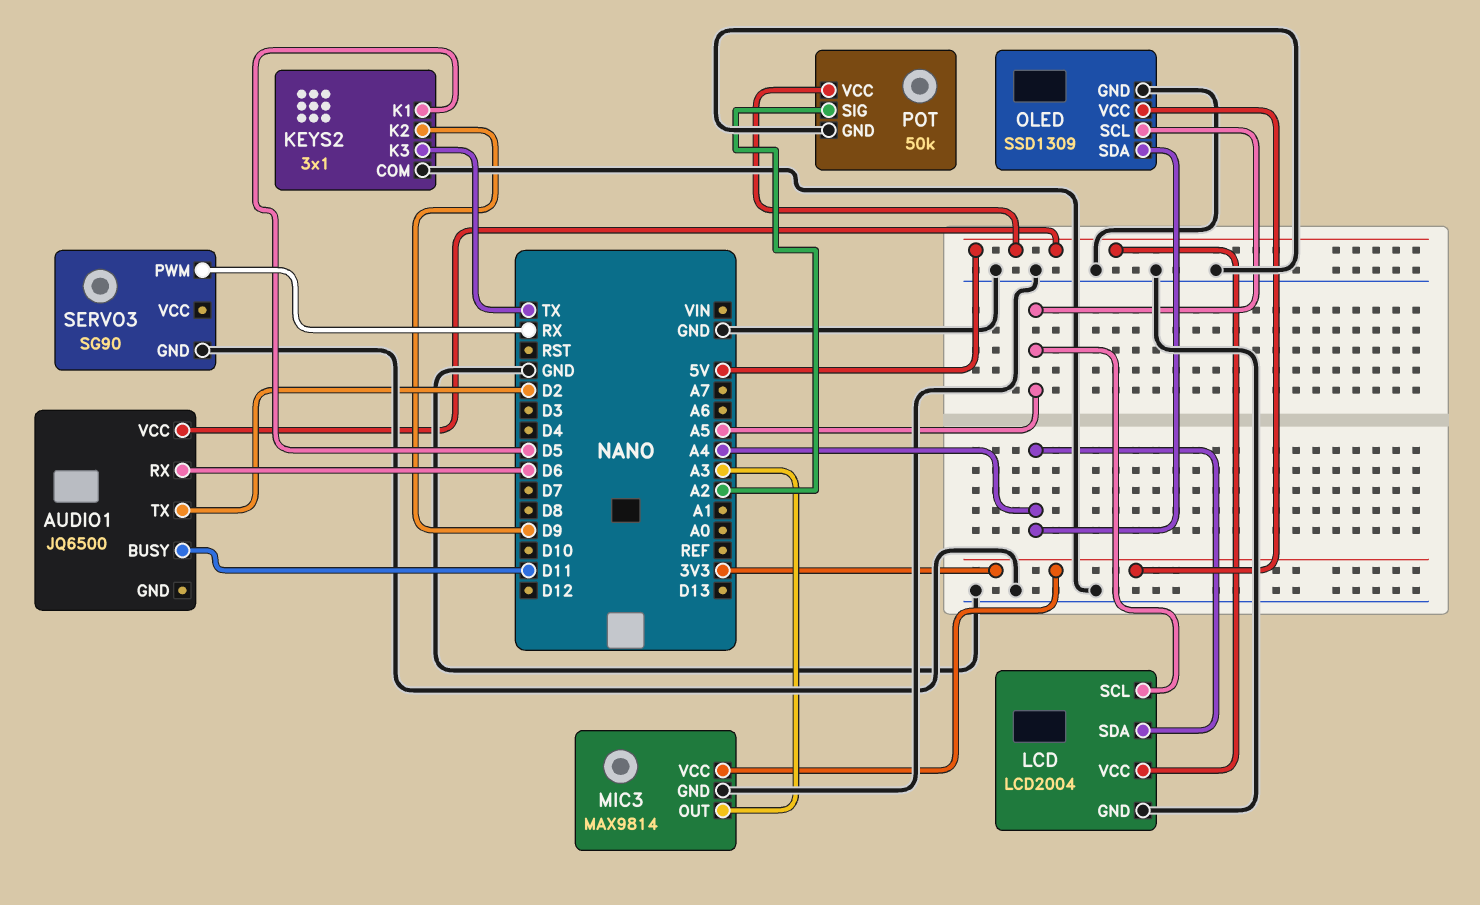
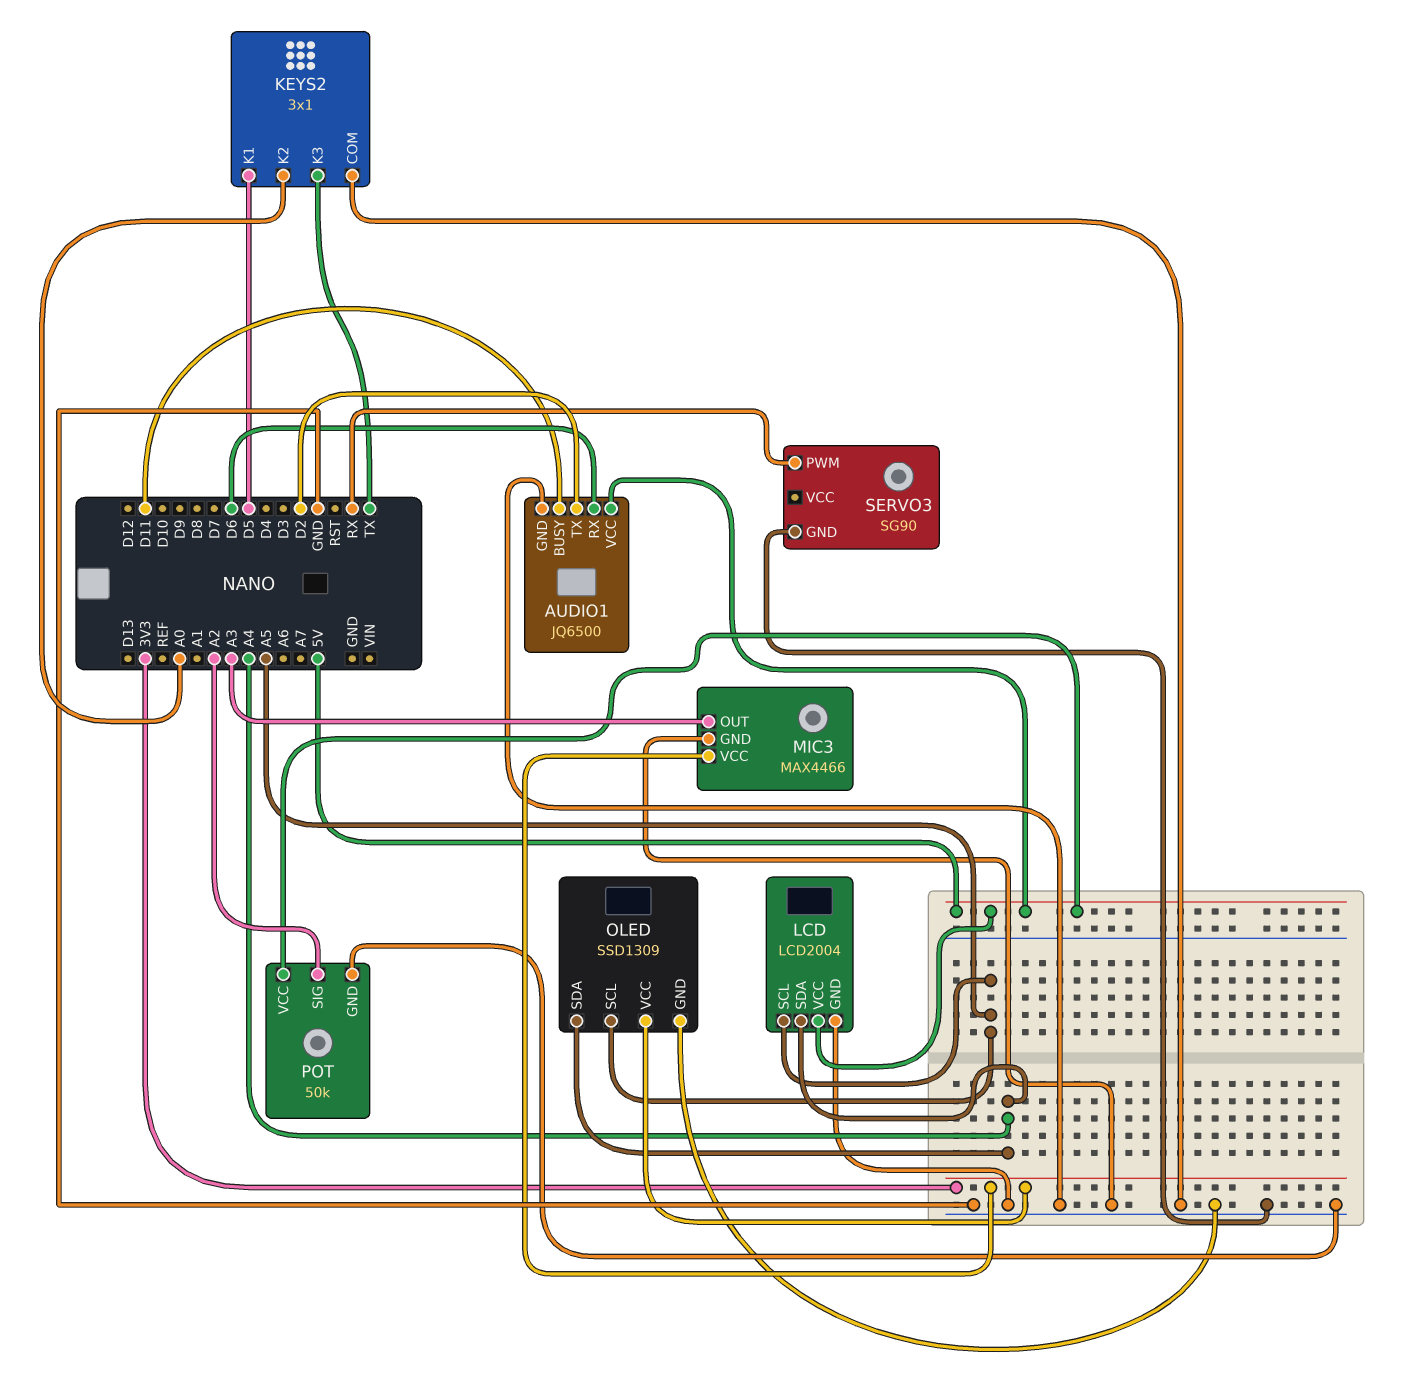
AUDIO1 pin GND: none -> GND
KEYS2 pin K2: D9 -> A0
MIC3: MAX9814 -> MAX4466

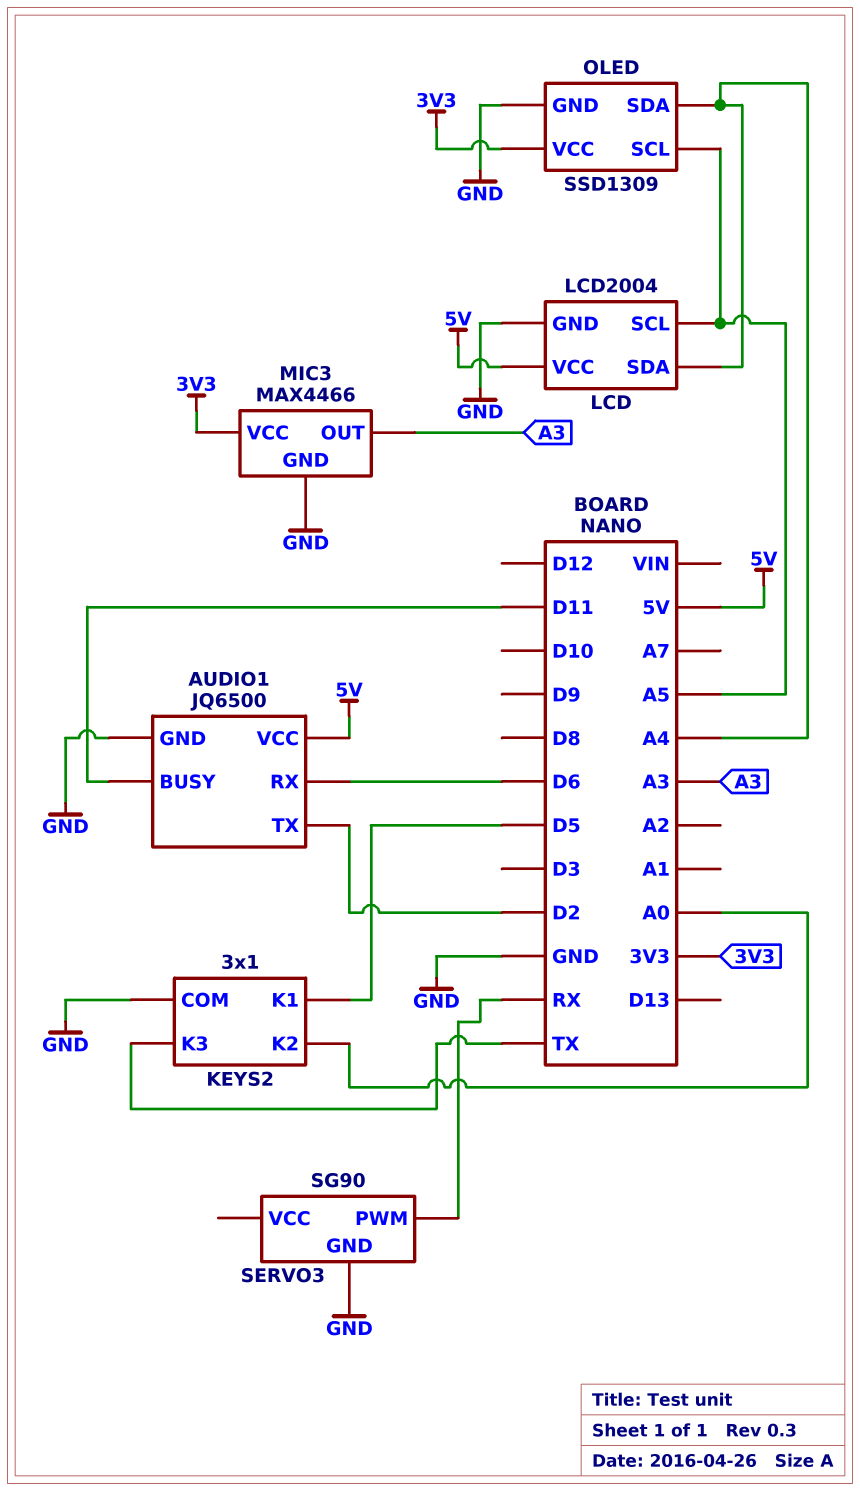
POT: 50k -> none
POT pin GND: GND -> none
POT pin SIG: A2 -> none
POT pin VCC: 5V -> none

